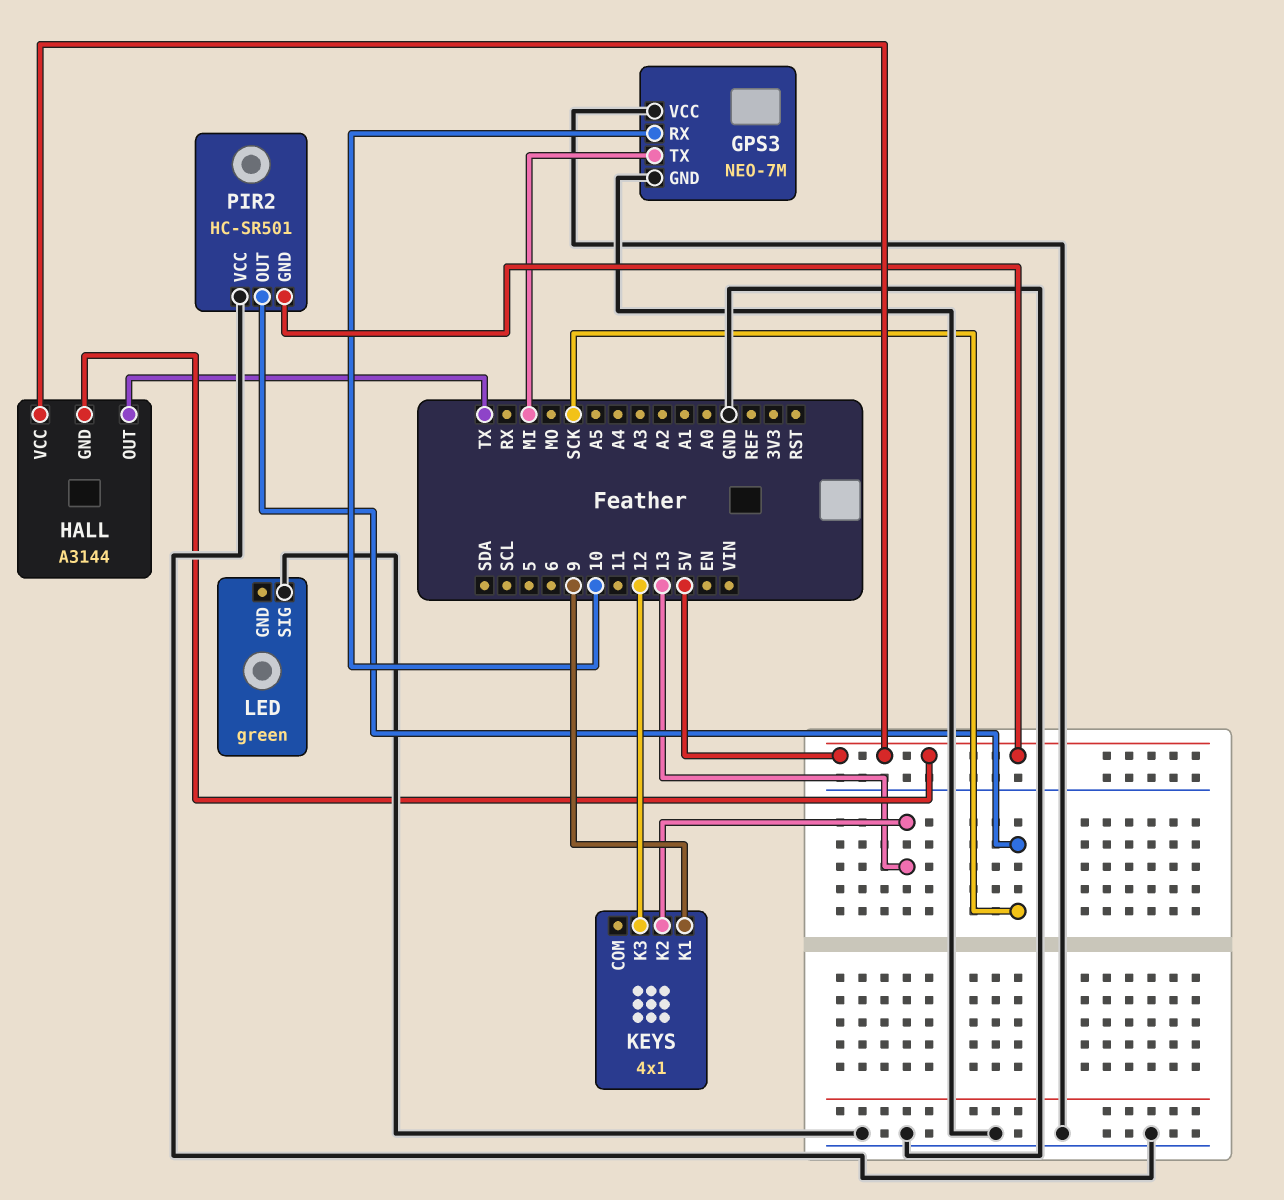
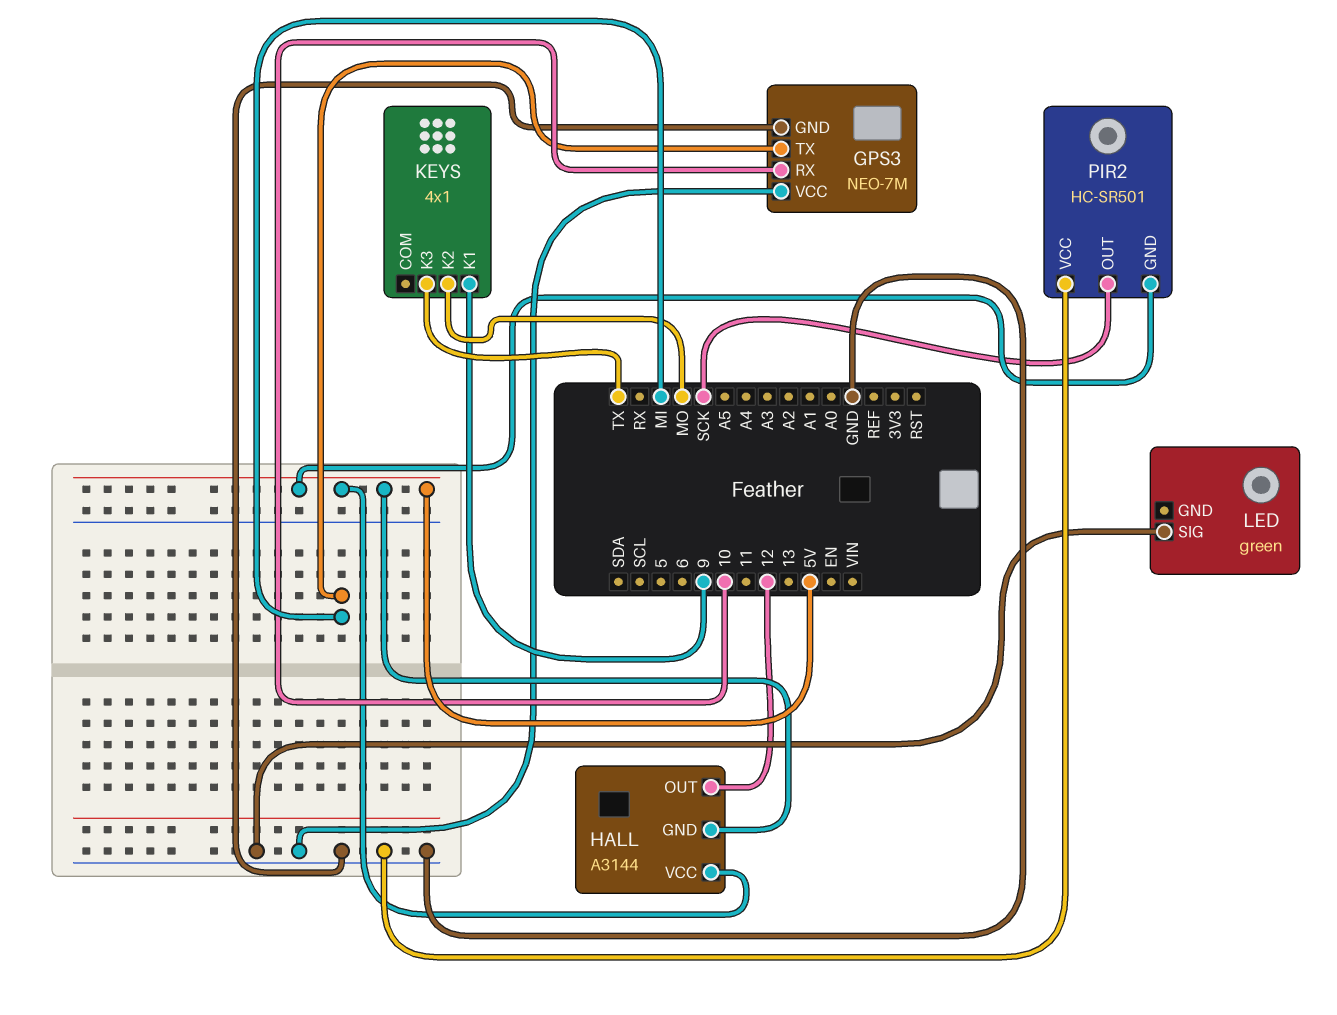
HALL pin OUT: TX -> 12
KEYS pin K2: 13 -> MO
KEYS pin K3: 12 -> TX

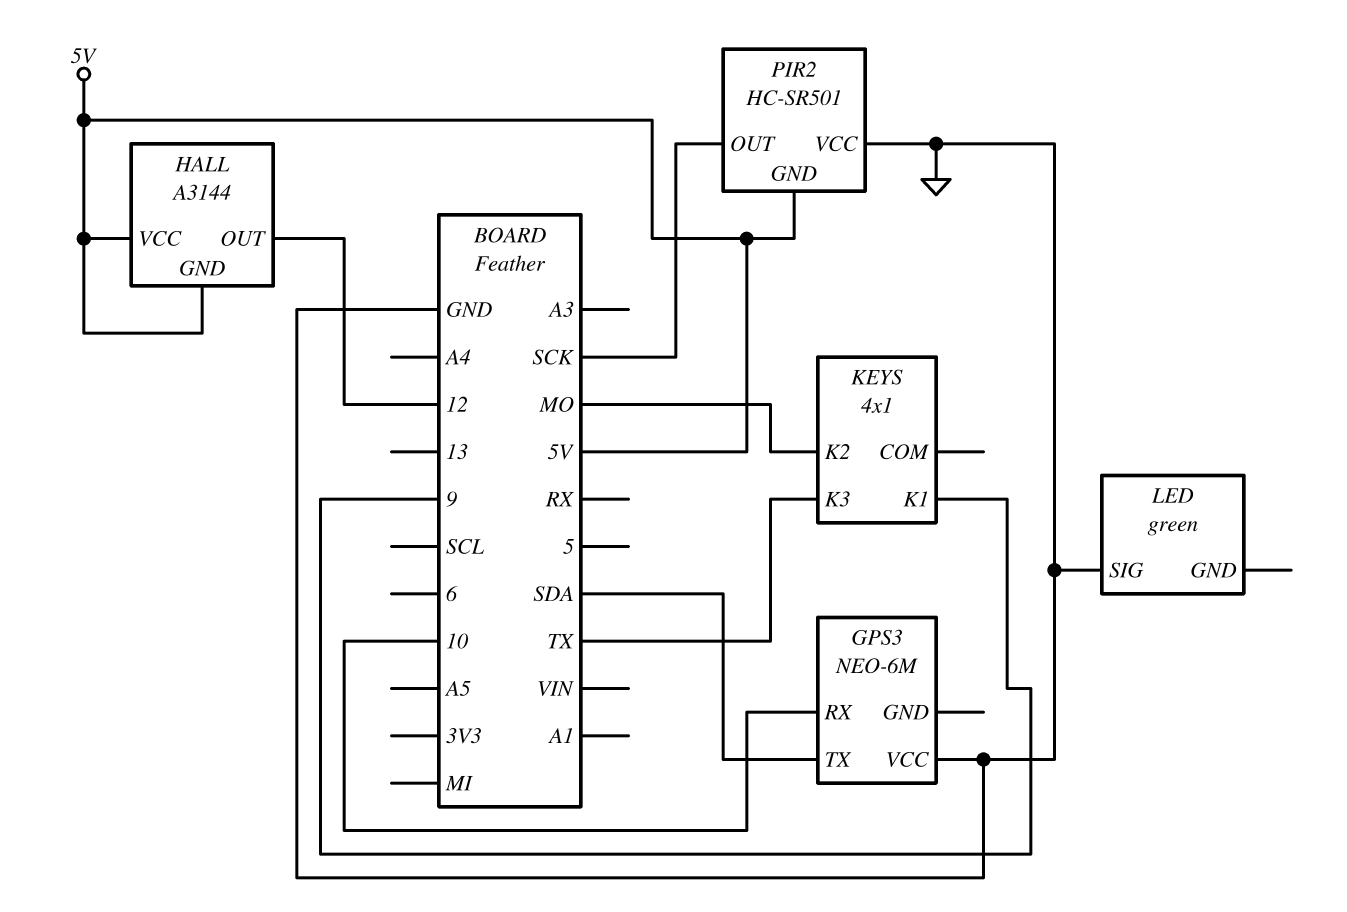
GPS3: NEO-7M -> NEO-6M
GPS3 pin GND: GND -> none
GPS3 pin TX: MI -> SDA

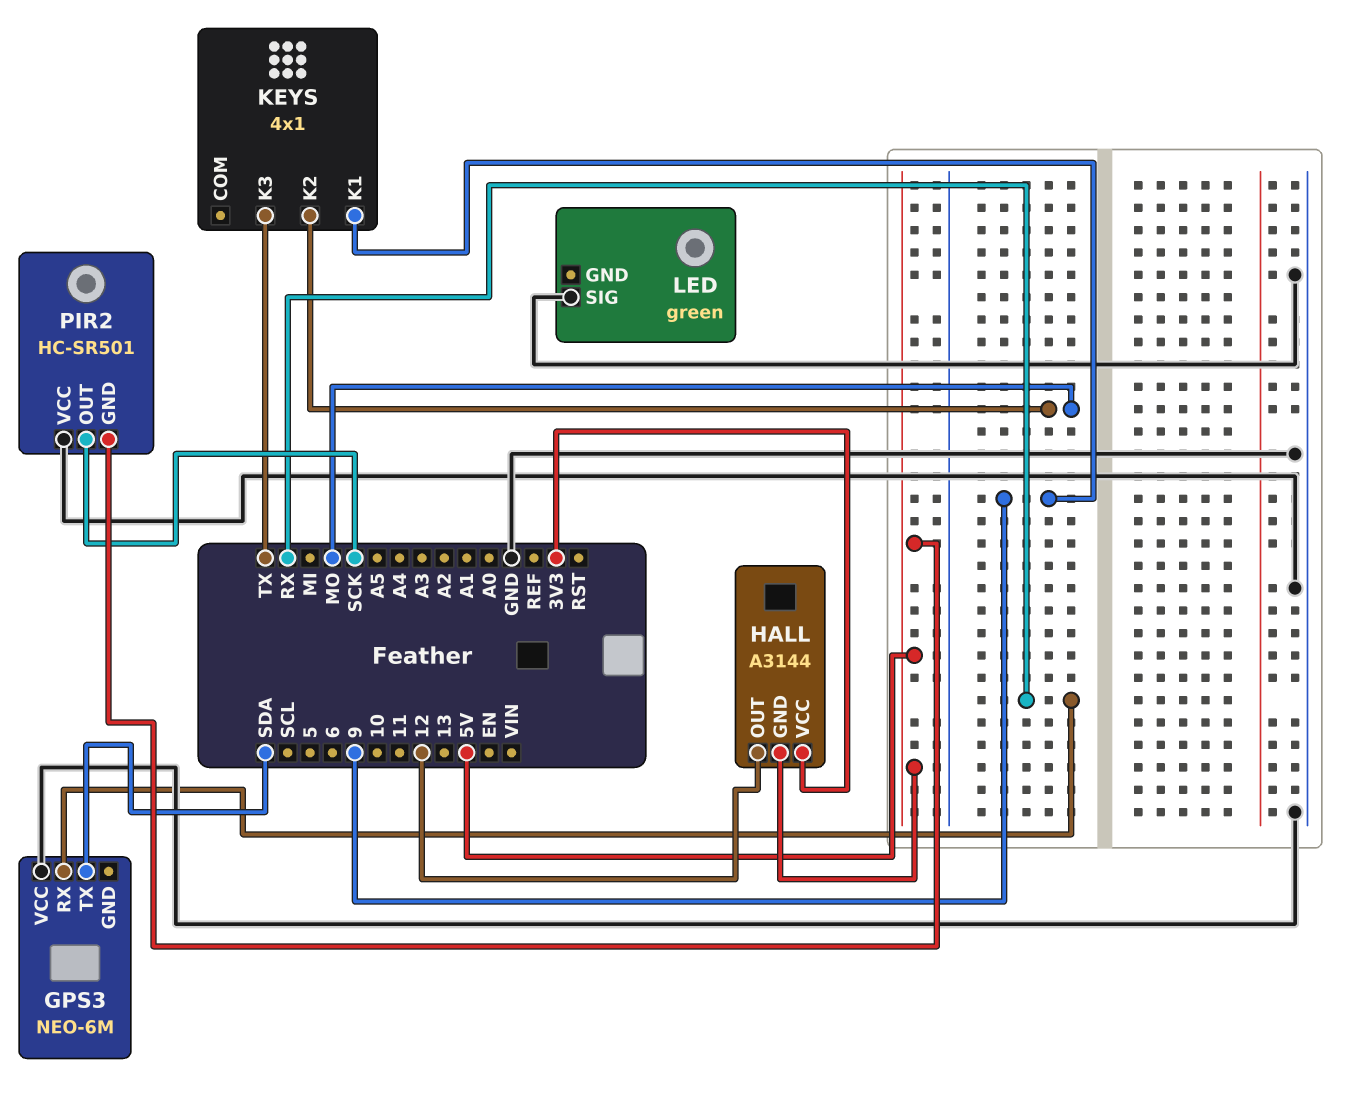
GPS3 pin RX: 10 -> RX
HALL pin VCC: 5V -> 3V3

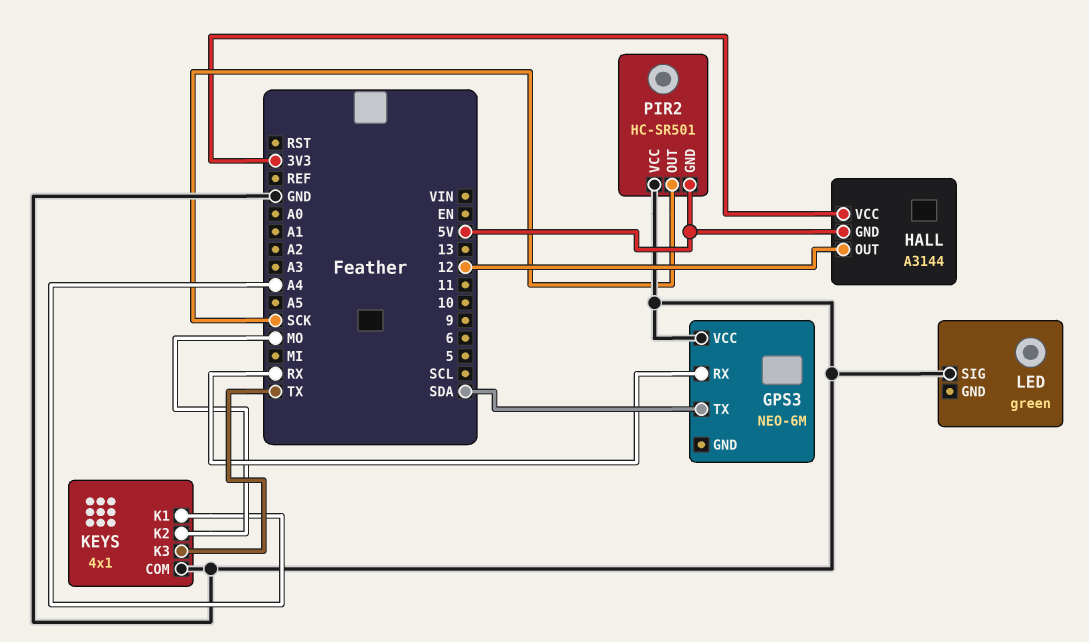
KEYS pin COM: none -> GND
KEYS pin K1: 9 -> A4

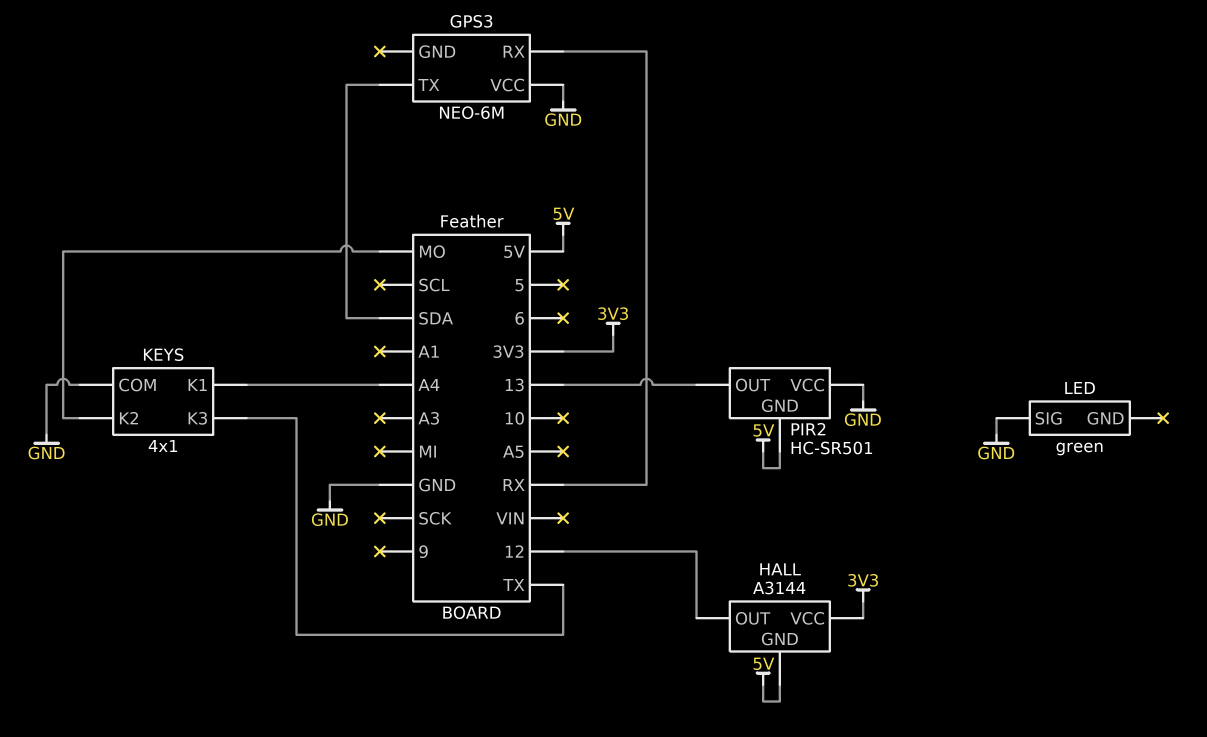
PIR2 pin OUT: SCK -> 13

